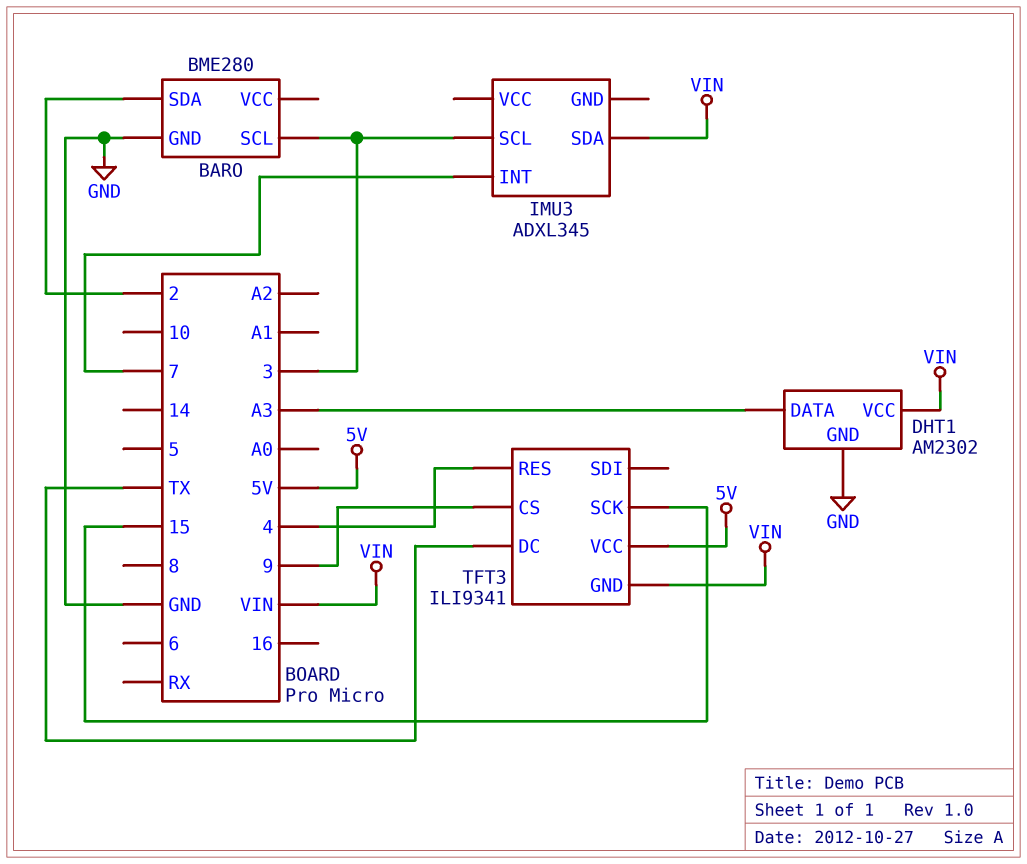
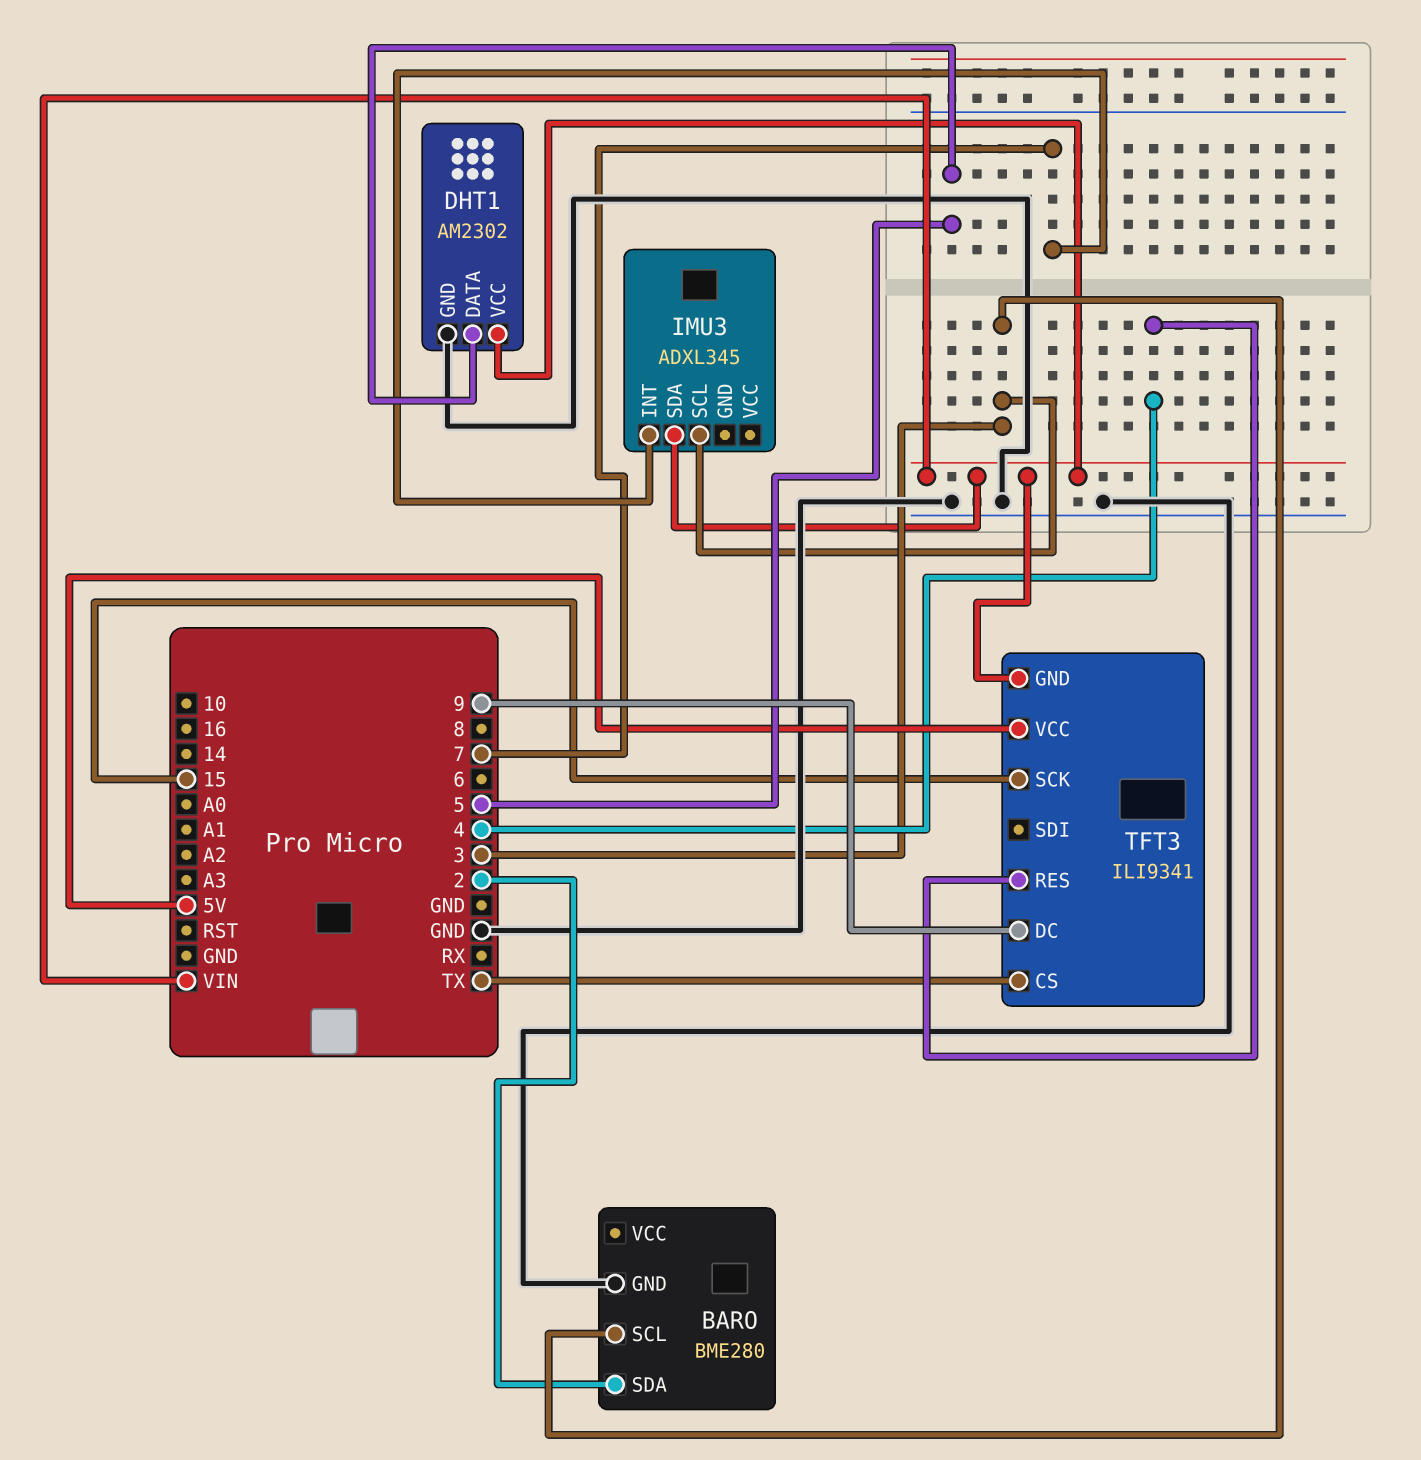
DHT1 pin DATA: A3 -> 5
TFT3 pin CS: 9 -> TX
TFT3 pin DC: TX -> 9

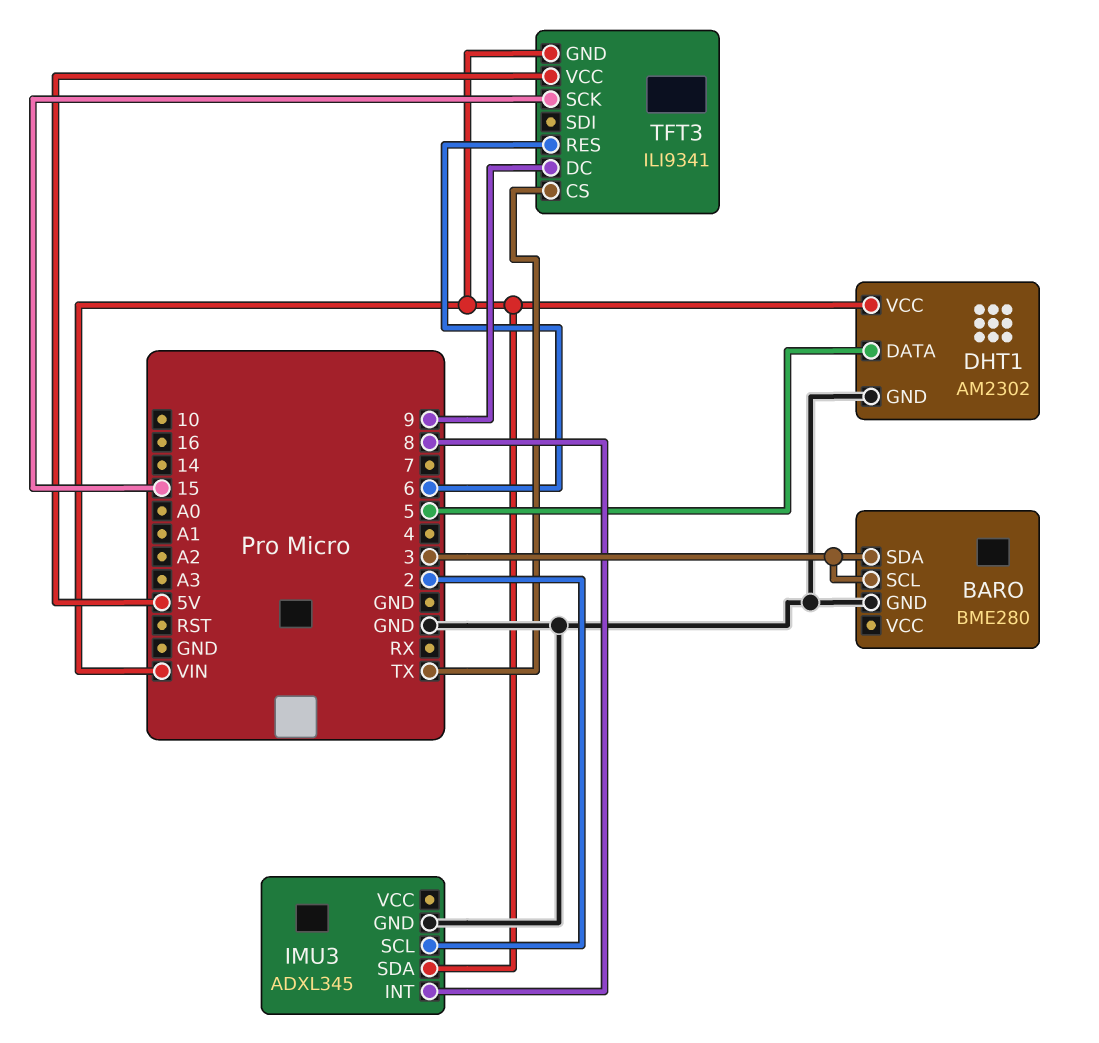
BARO pin SDA: 2 -> 3
IMU3 pin GND: none -> GND
IMU3 pin INT: 7 -> 8
IMU3 pin SCL: 3 -> 2
TFT3 pin RES: 4 -> 6

